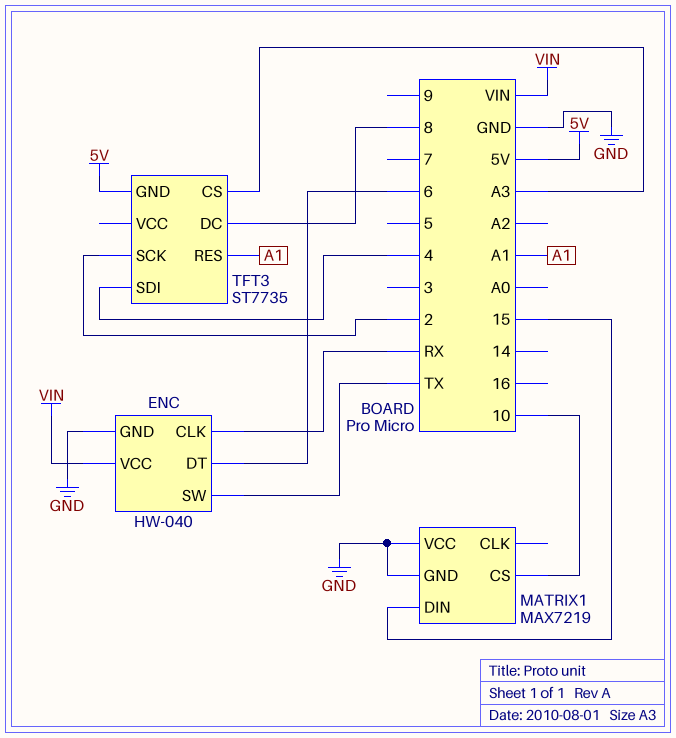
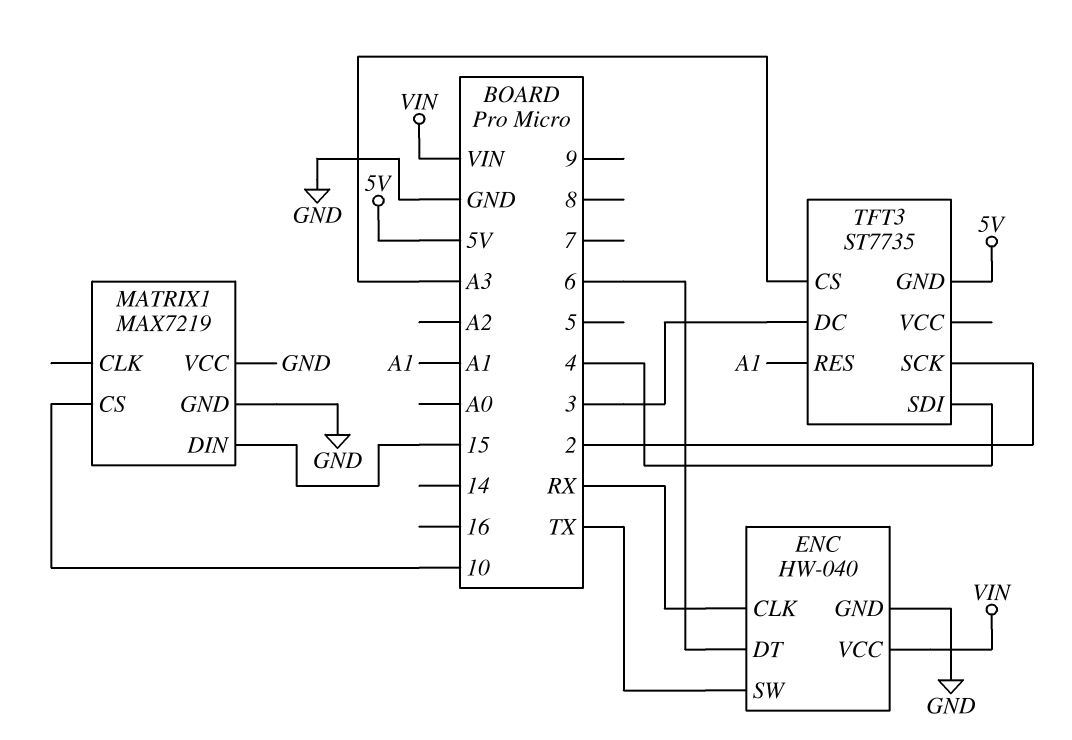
TFT3 pin DC: 8 -> 3

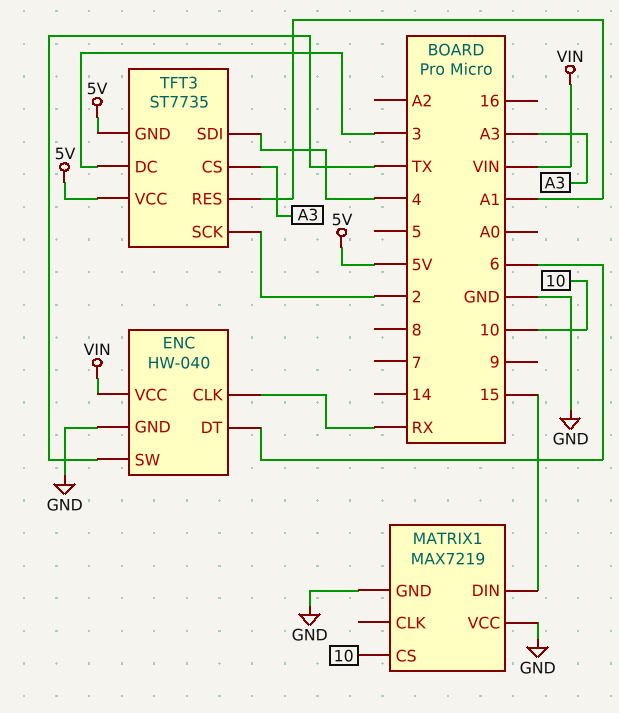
TFT3 pin VCC: none -> 5V

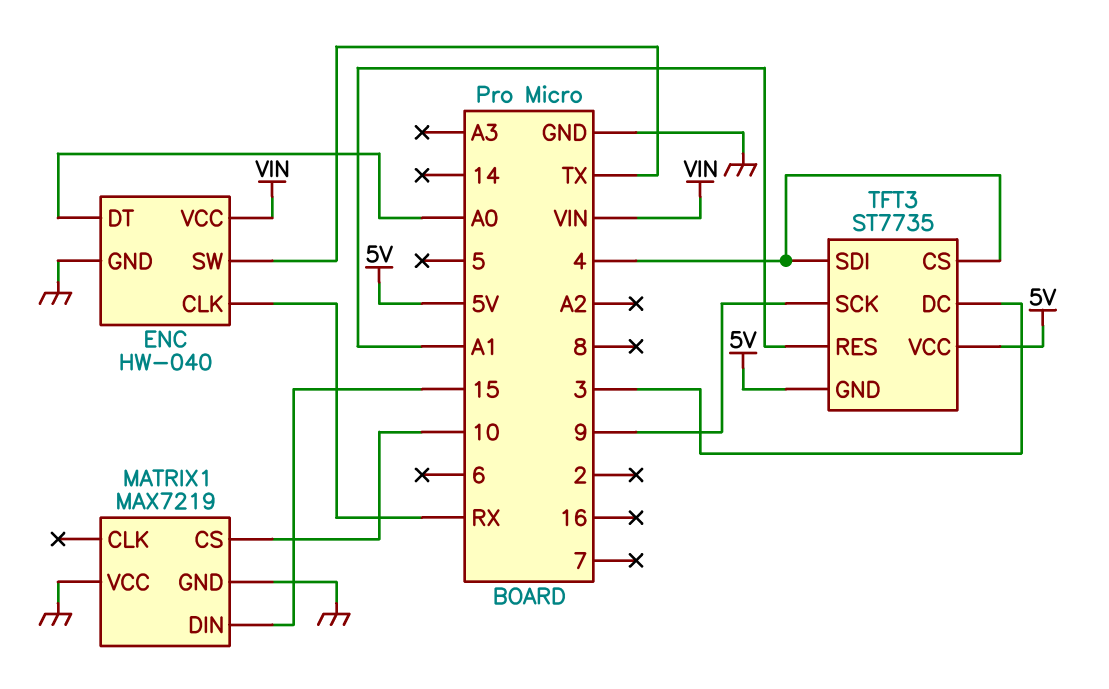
ENC pin DT: 6 -> A0
TFT3 pin CS: A3 -> 4
TFT3 pin SCK: 2 -> 9

